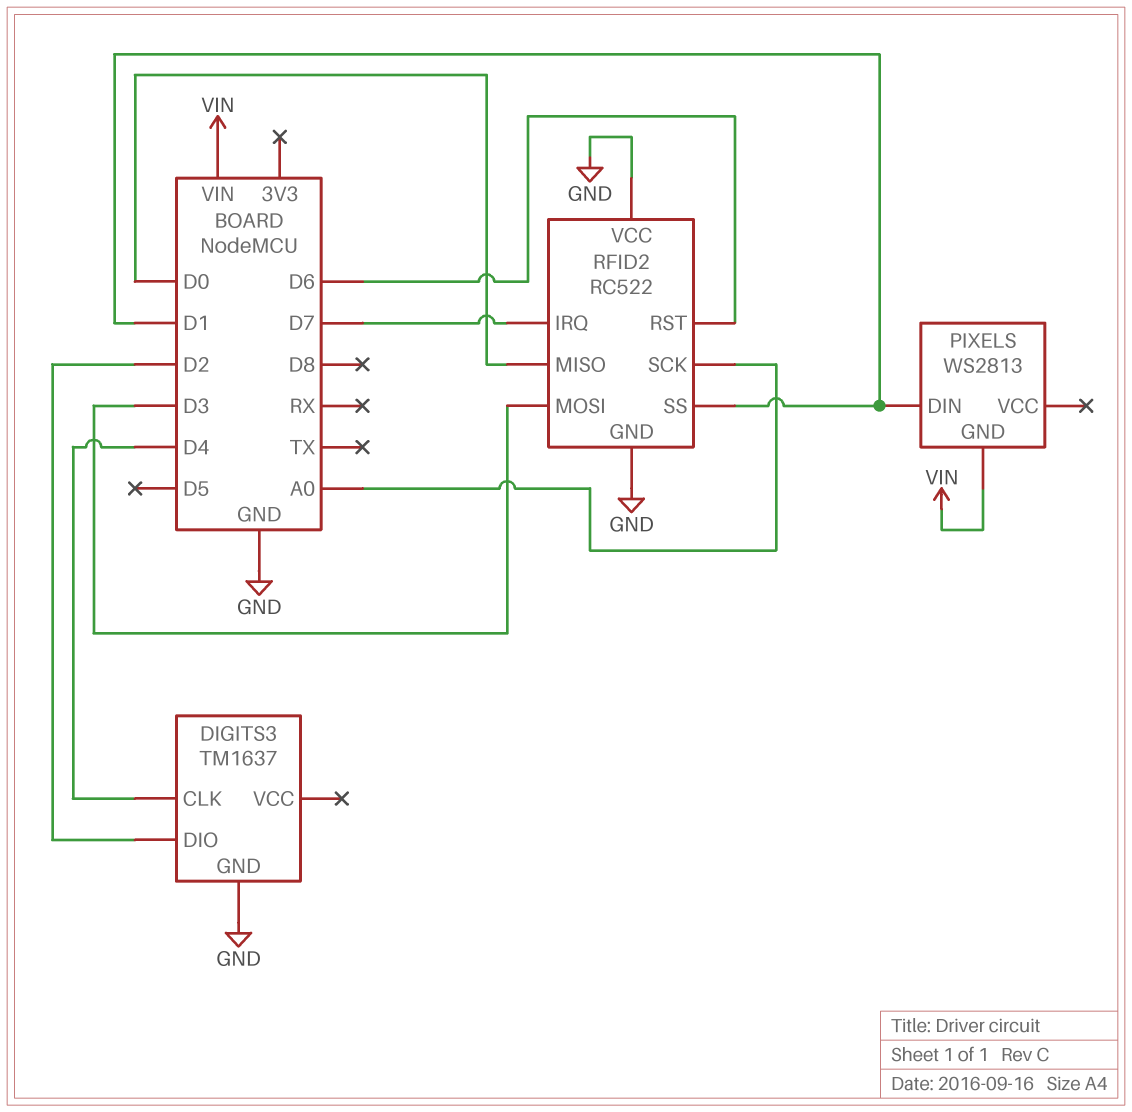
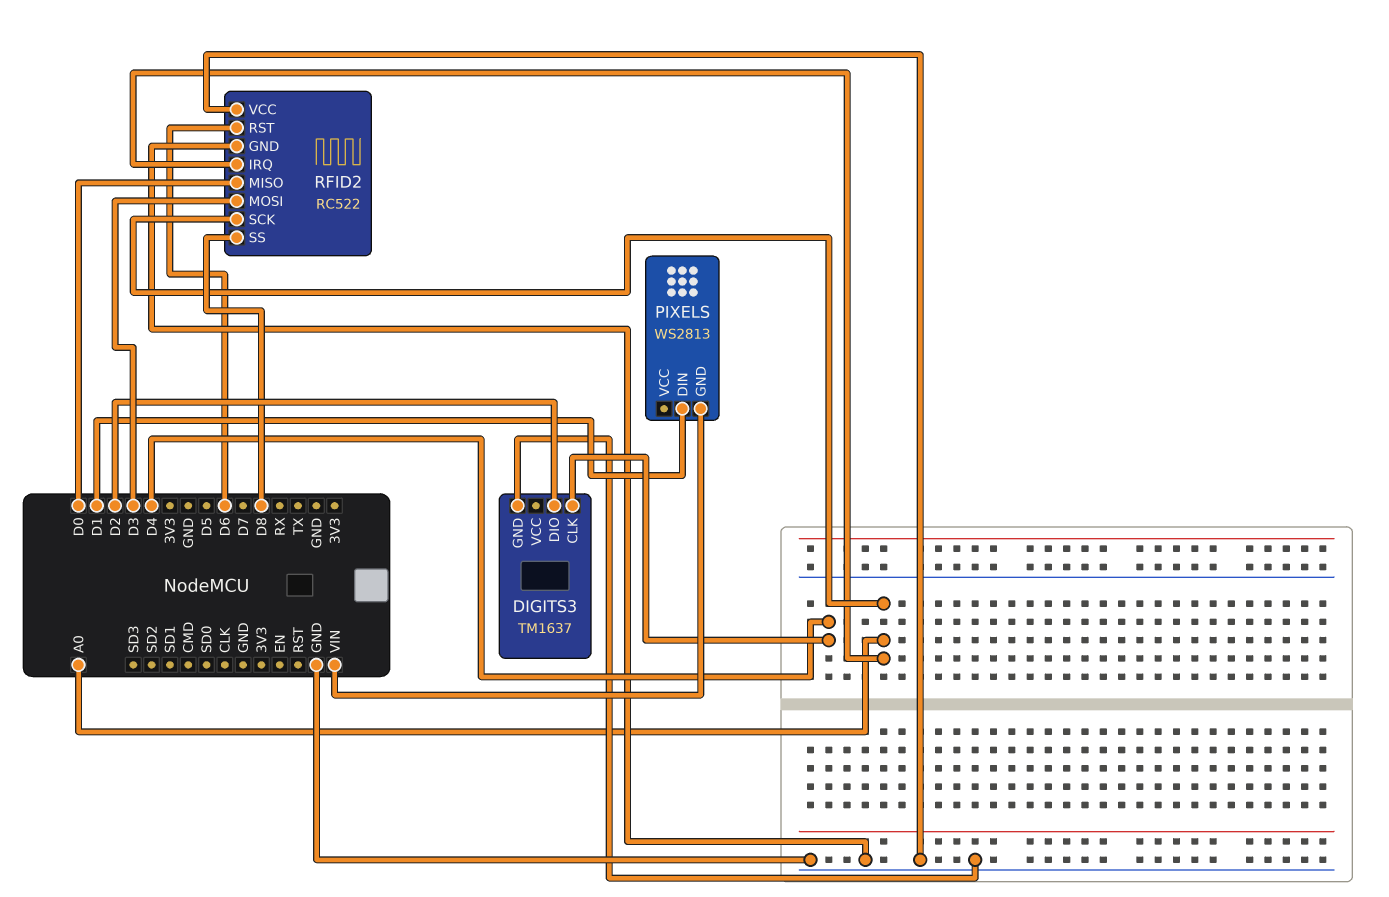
RFID2 pin IRQ: D7 -> A0
RFID2 pin SS: D1 -> D8

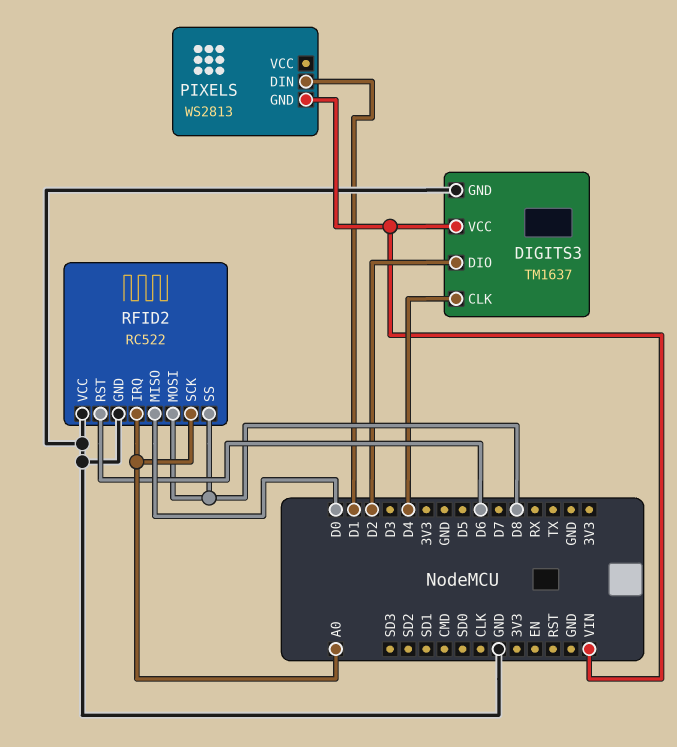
DIGITS3 pin VCC: none -> VIN
RFID2 pin MOSI: D3 -> D8

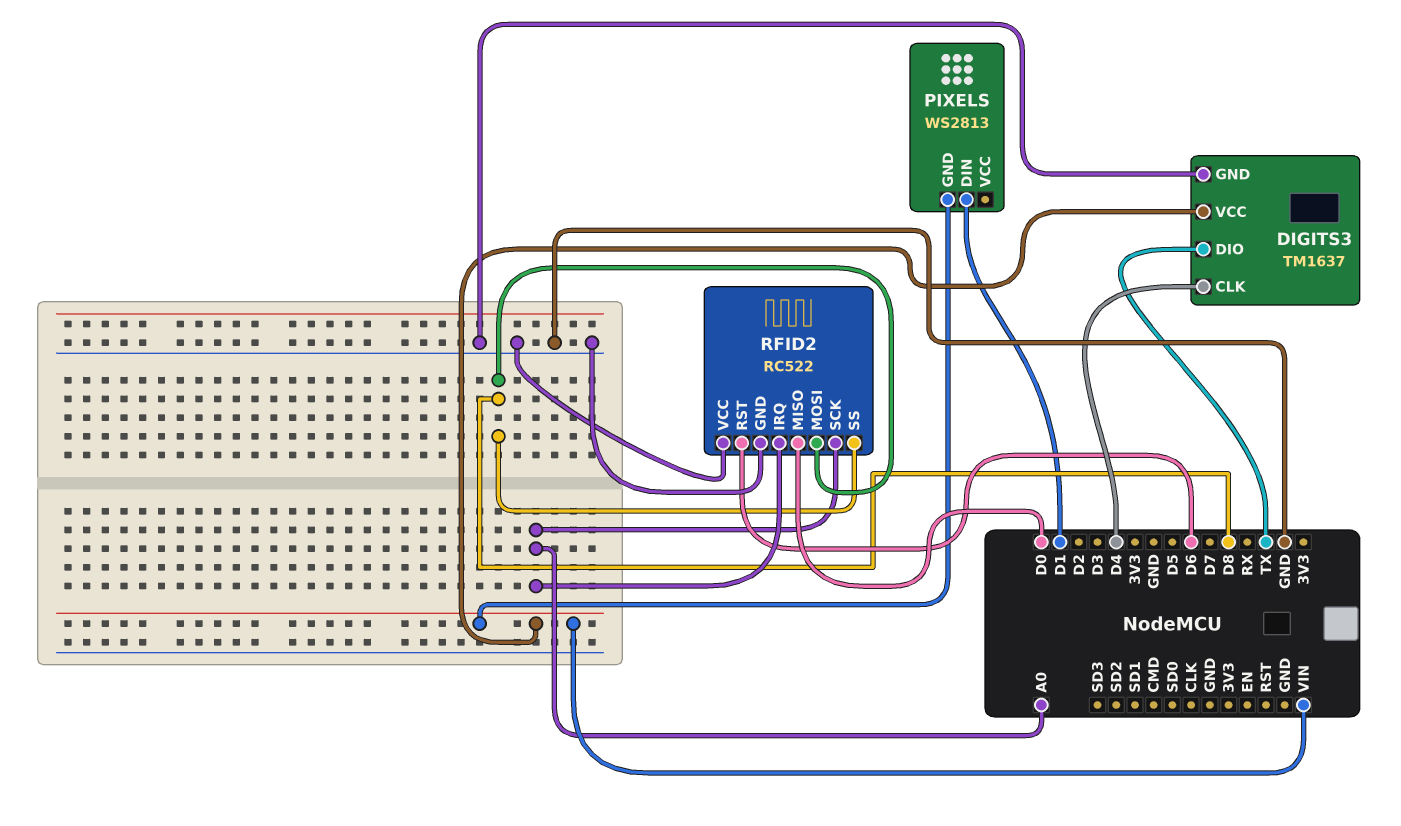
DIGITS3 pin DIO: D2 -> TX

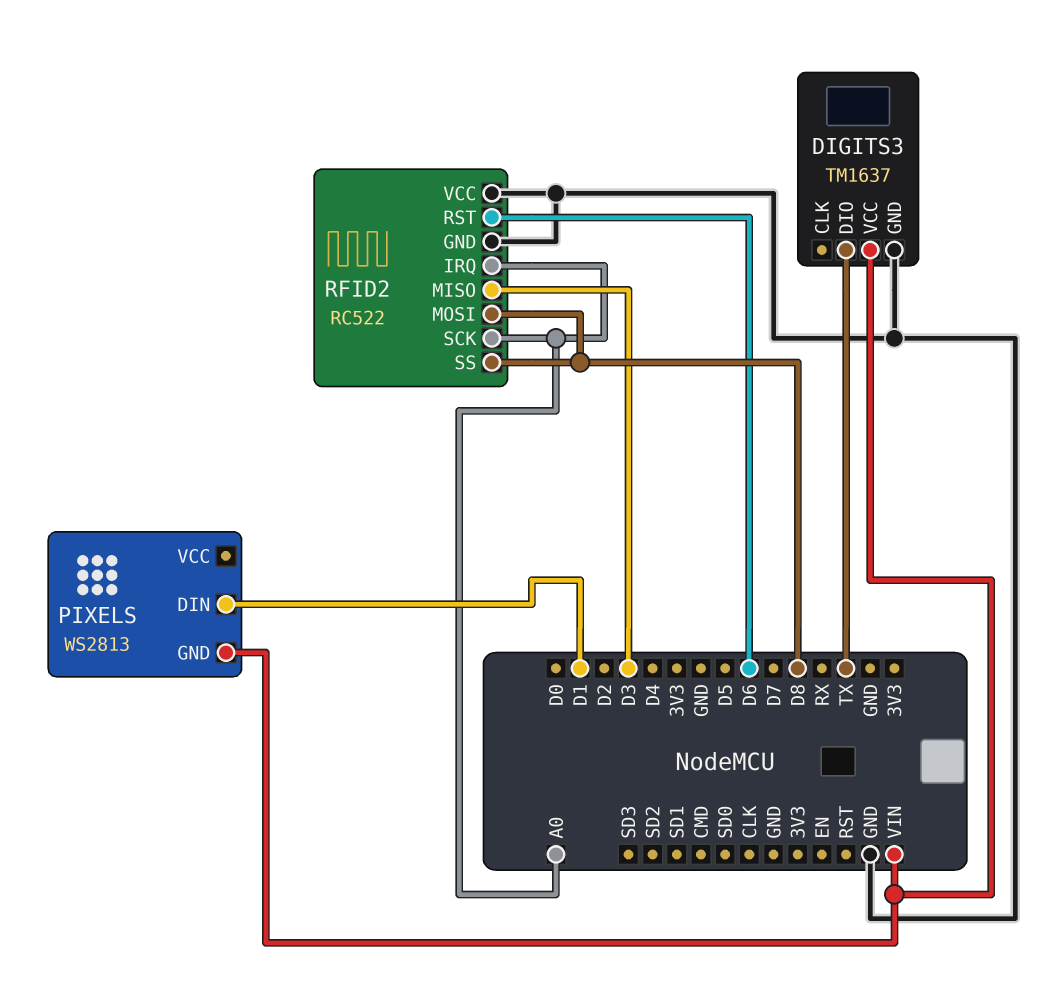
DIGITS3 pin CLK: D4 -> none
RFID2 pin MISO: D0 -> D3

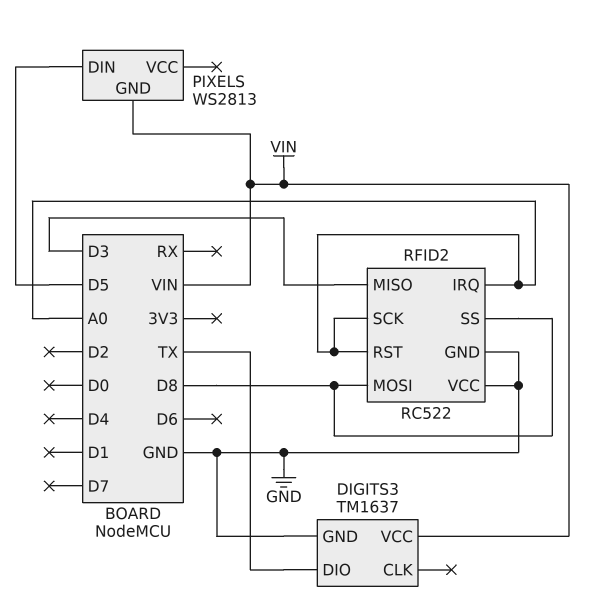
PIXELS pin DIN: D1 -> D5
RFID2 pin RST: D6 -> A0

